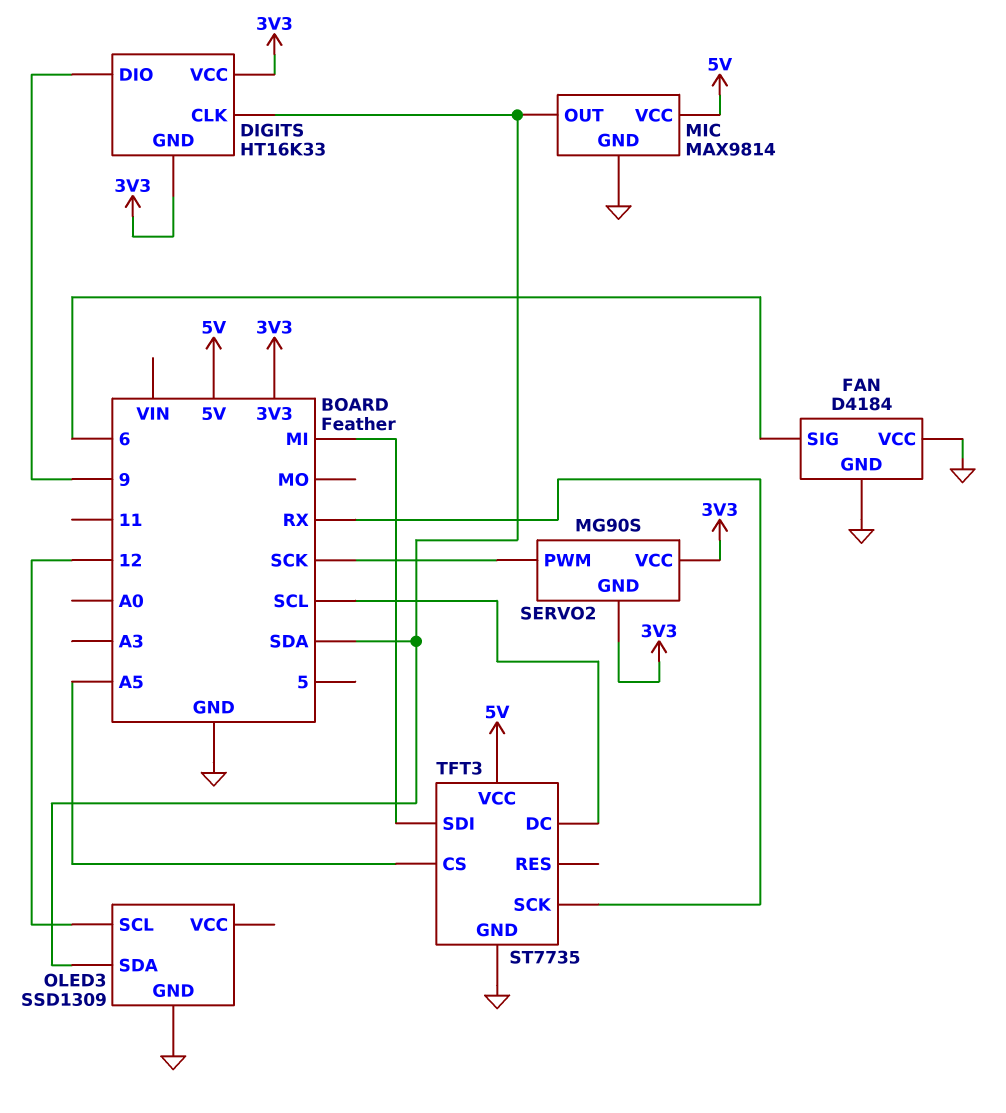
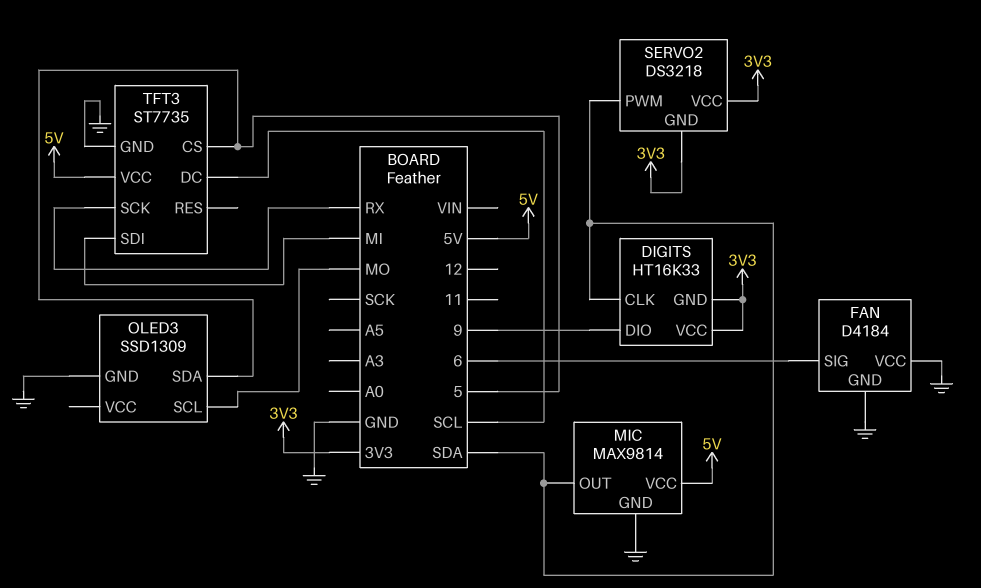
OLED3 pin SCL: 12 -> MO
OLED3 pin SDA: SDA -> 5
SERVO2: MG90S -> DS3218
SERVO2 pin PWM: SCK -> SDA
TFT3 pin CS: A5 -> 5

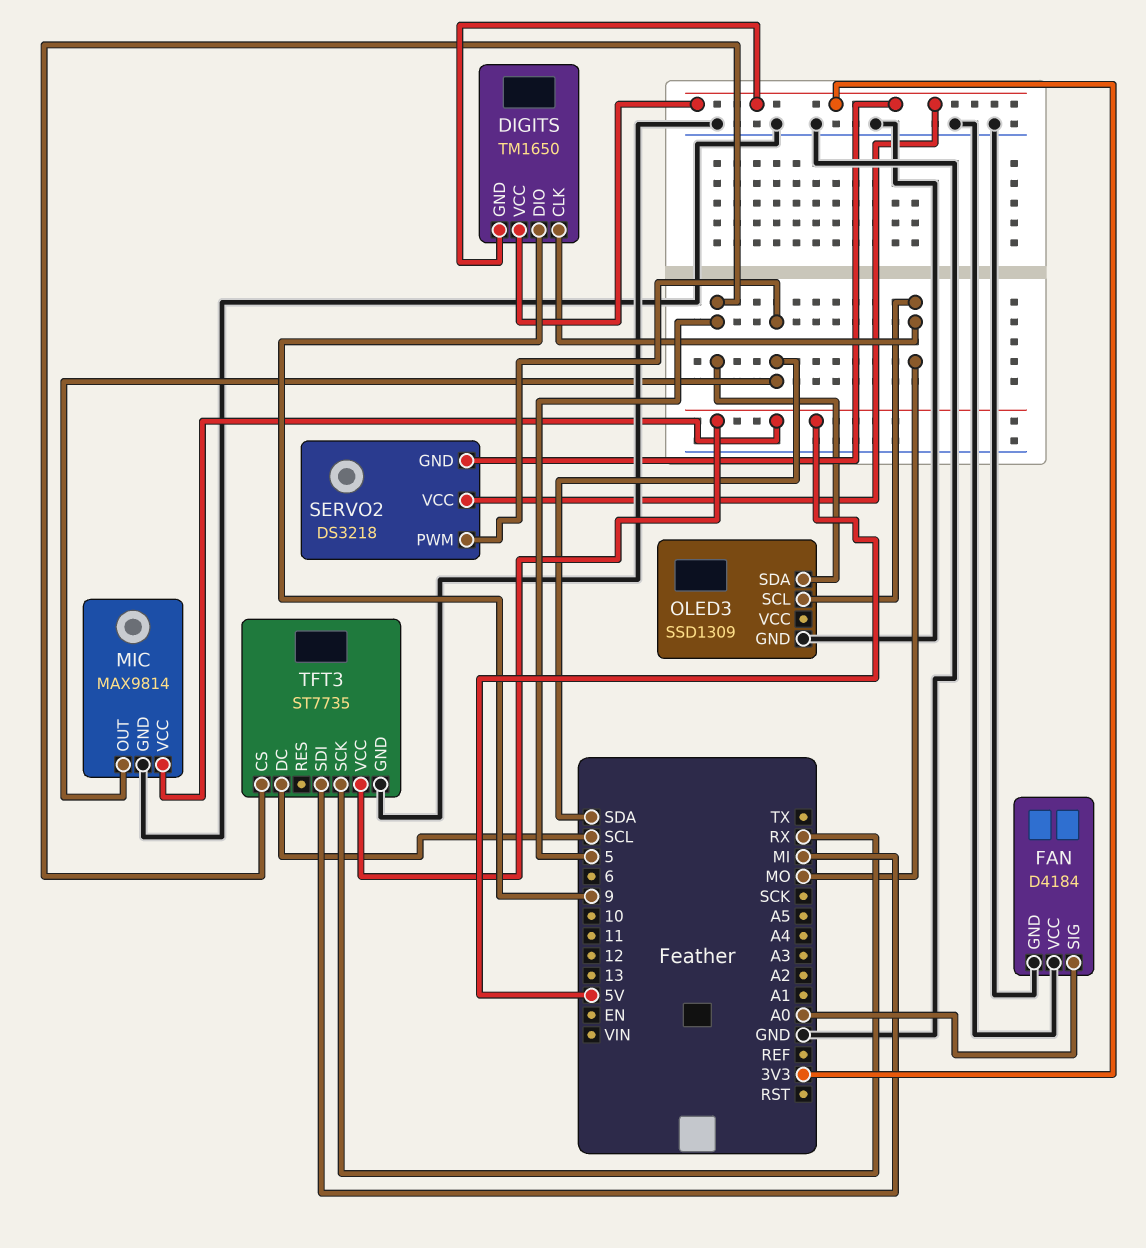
DIGITS: HT16K33 -> TM1650
DIGITS pin CLK: SDA -> MO
FAN pin SIG: 6 -> A0

